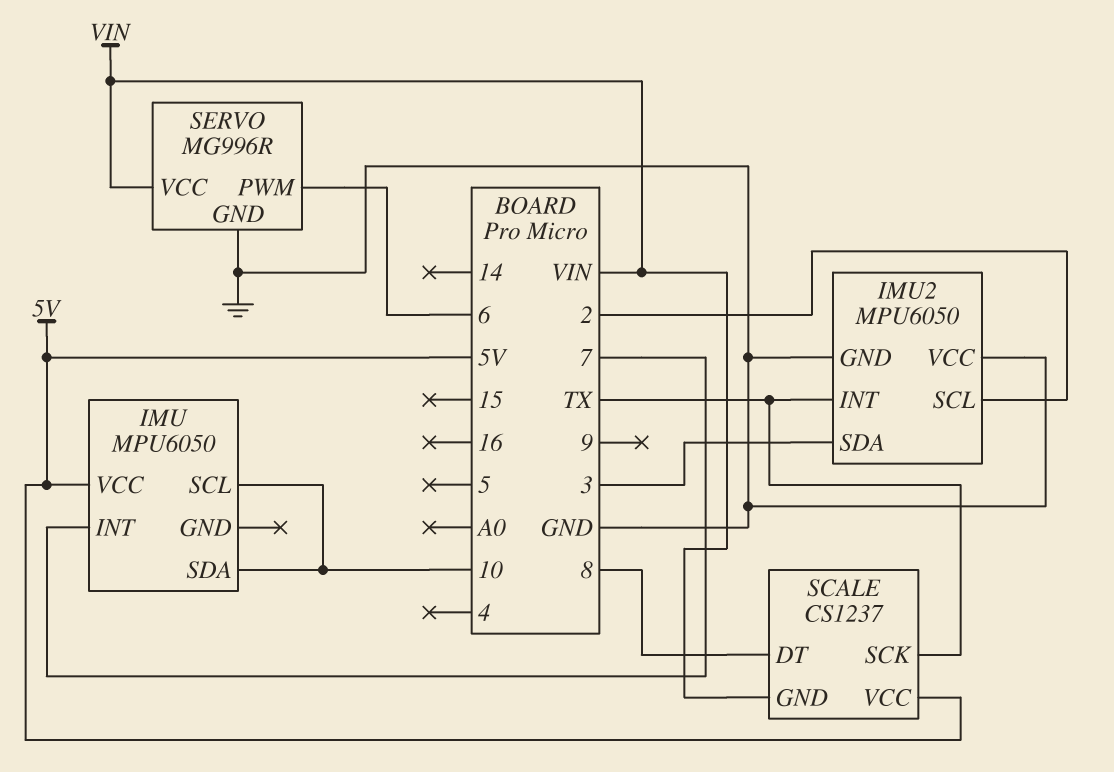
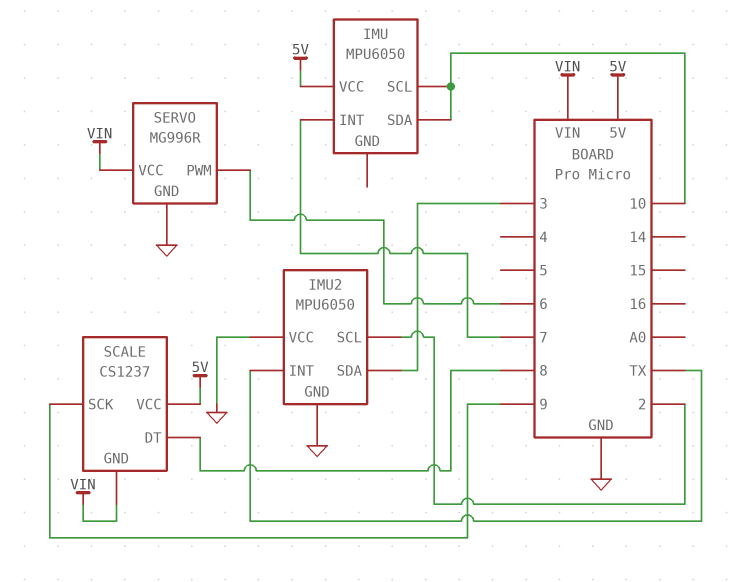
SCALE pin SCK: TX -> 9

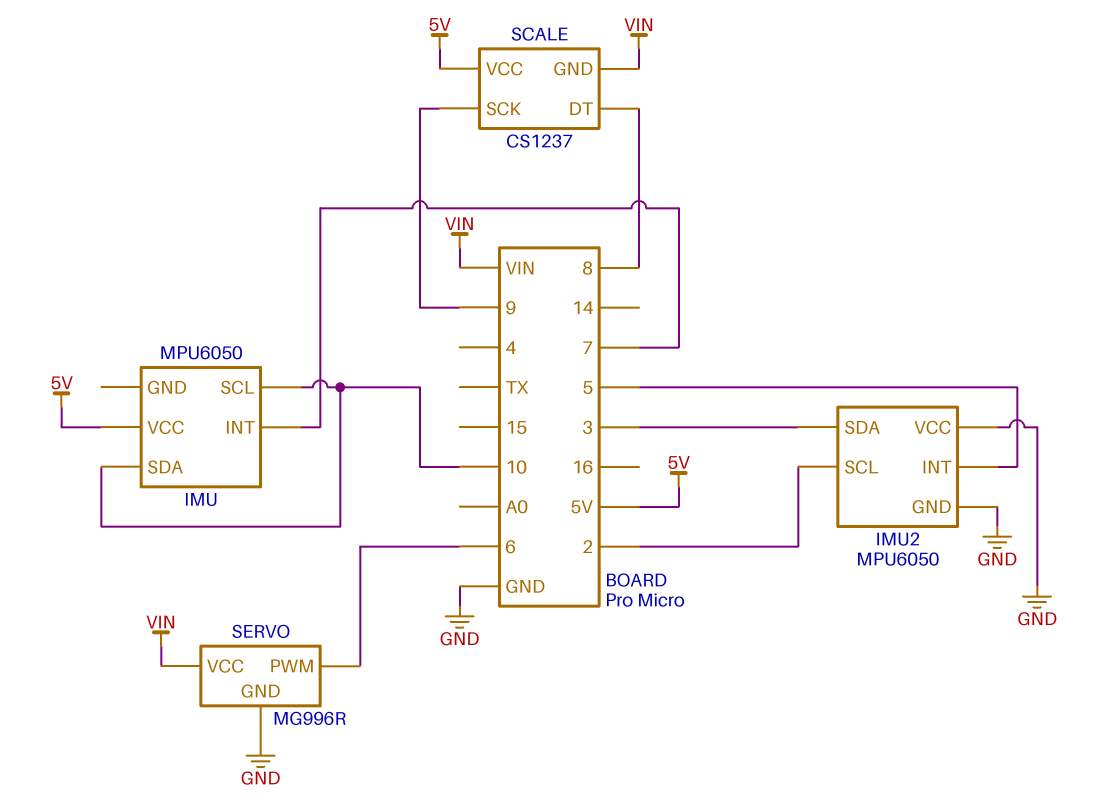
IMU2 pin INT: TX -> 5

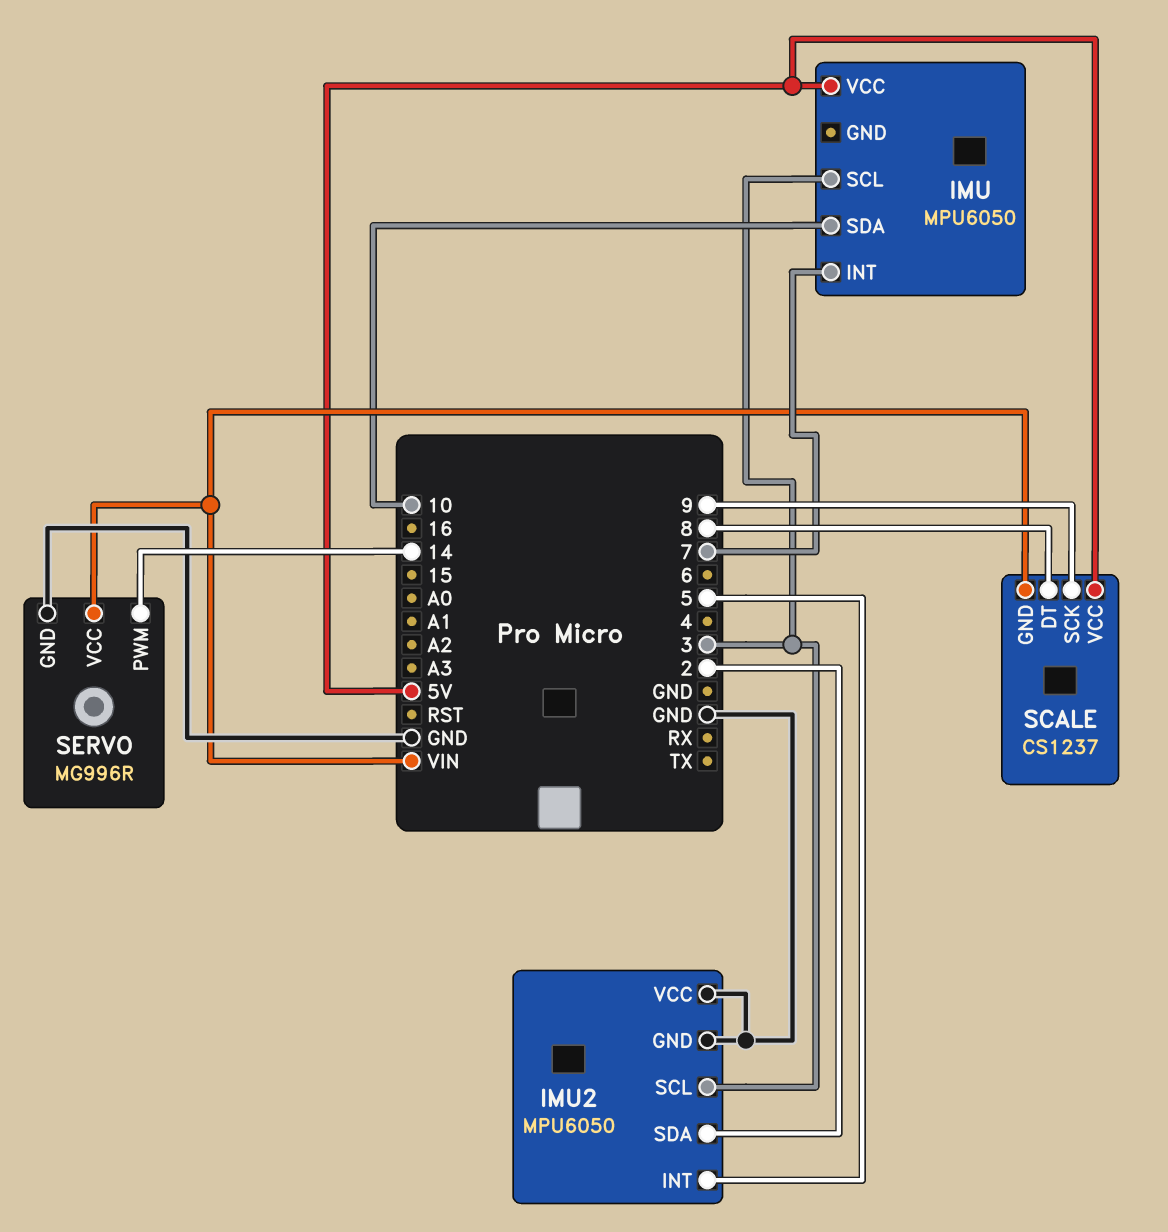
IMU pin SCL: 10 -> 3
IMU2 pin SCL: 2 -> 3
IMU2 pin SDA: 3 -> 2
SERVO pin PWM: 6 -> 14

